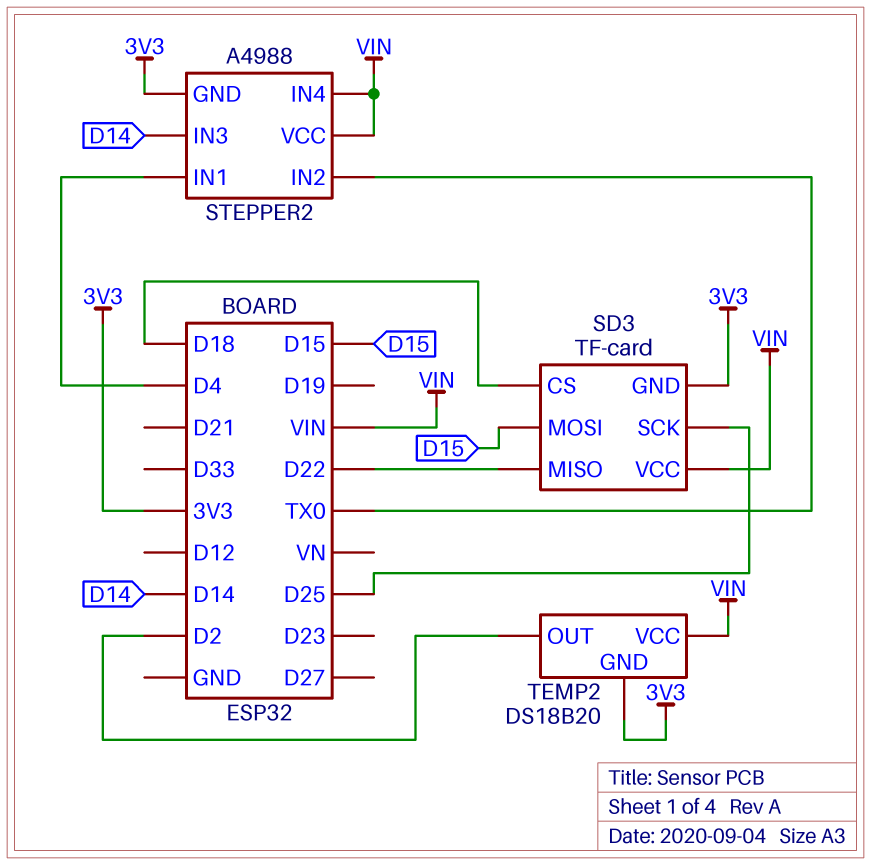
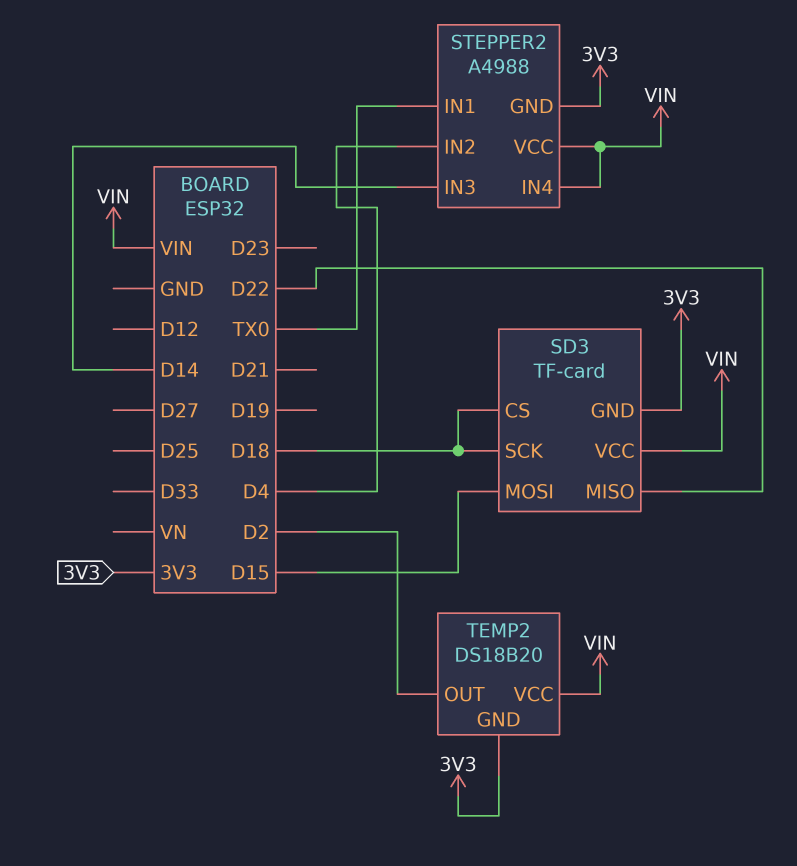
SD3 pin SCK: D25 -> D18
STEPPER2 pin IN1: D4 -> TX0
STEPPER2 pin IN2: TX0 -> D4

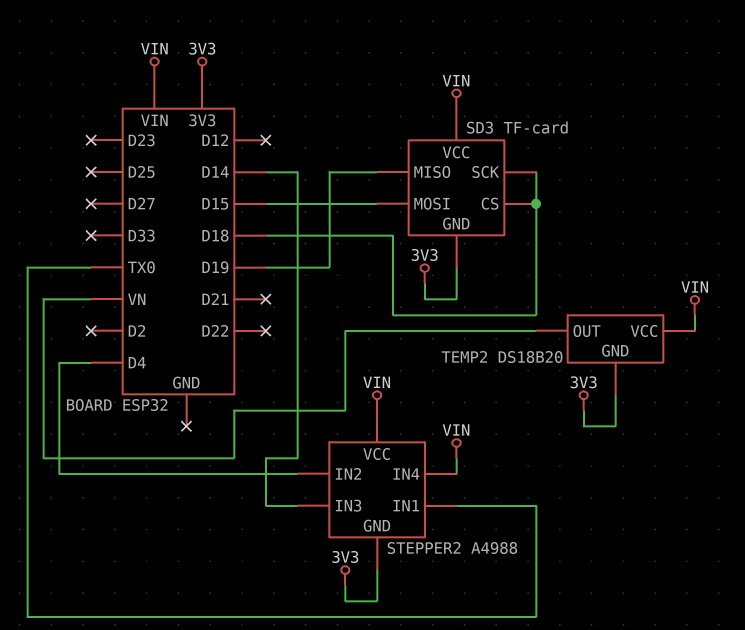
SD3 pin MISO: D22 -> D19
TEMP2 pin OUT: D2 -> VN

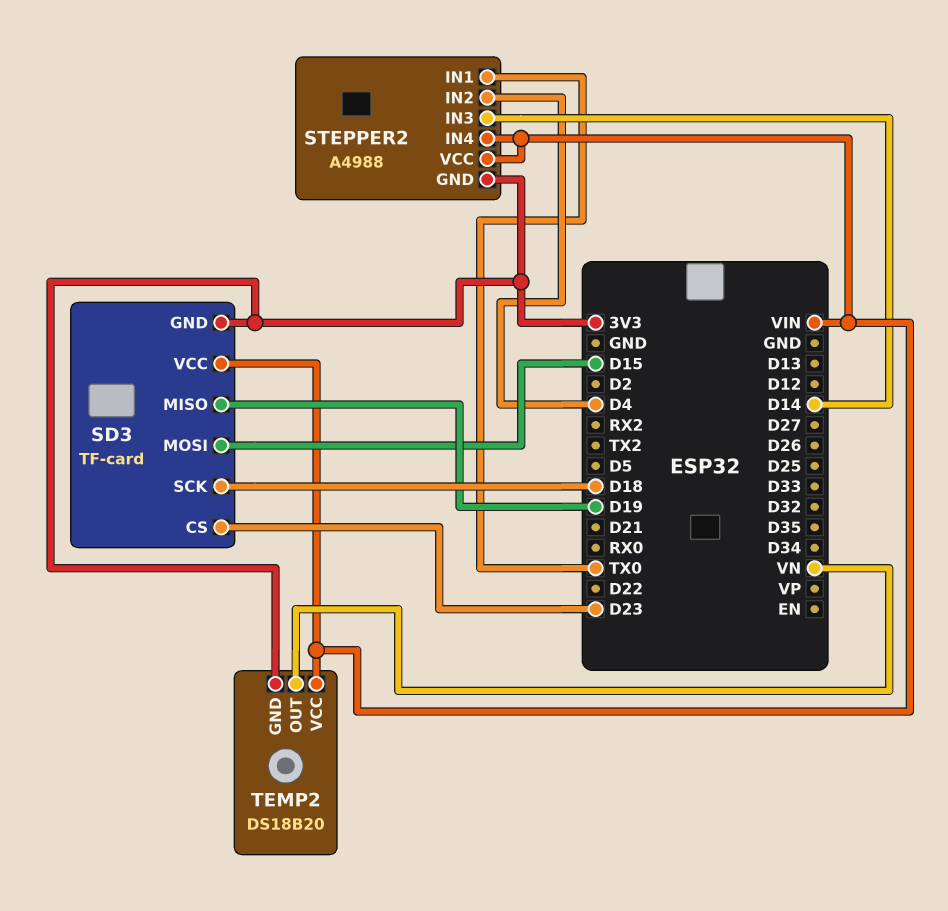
SD3 pin CS: D18 -> D23

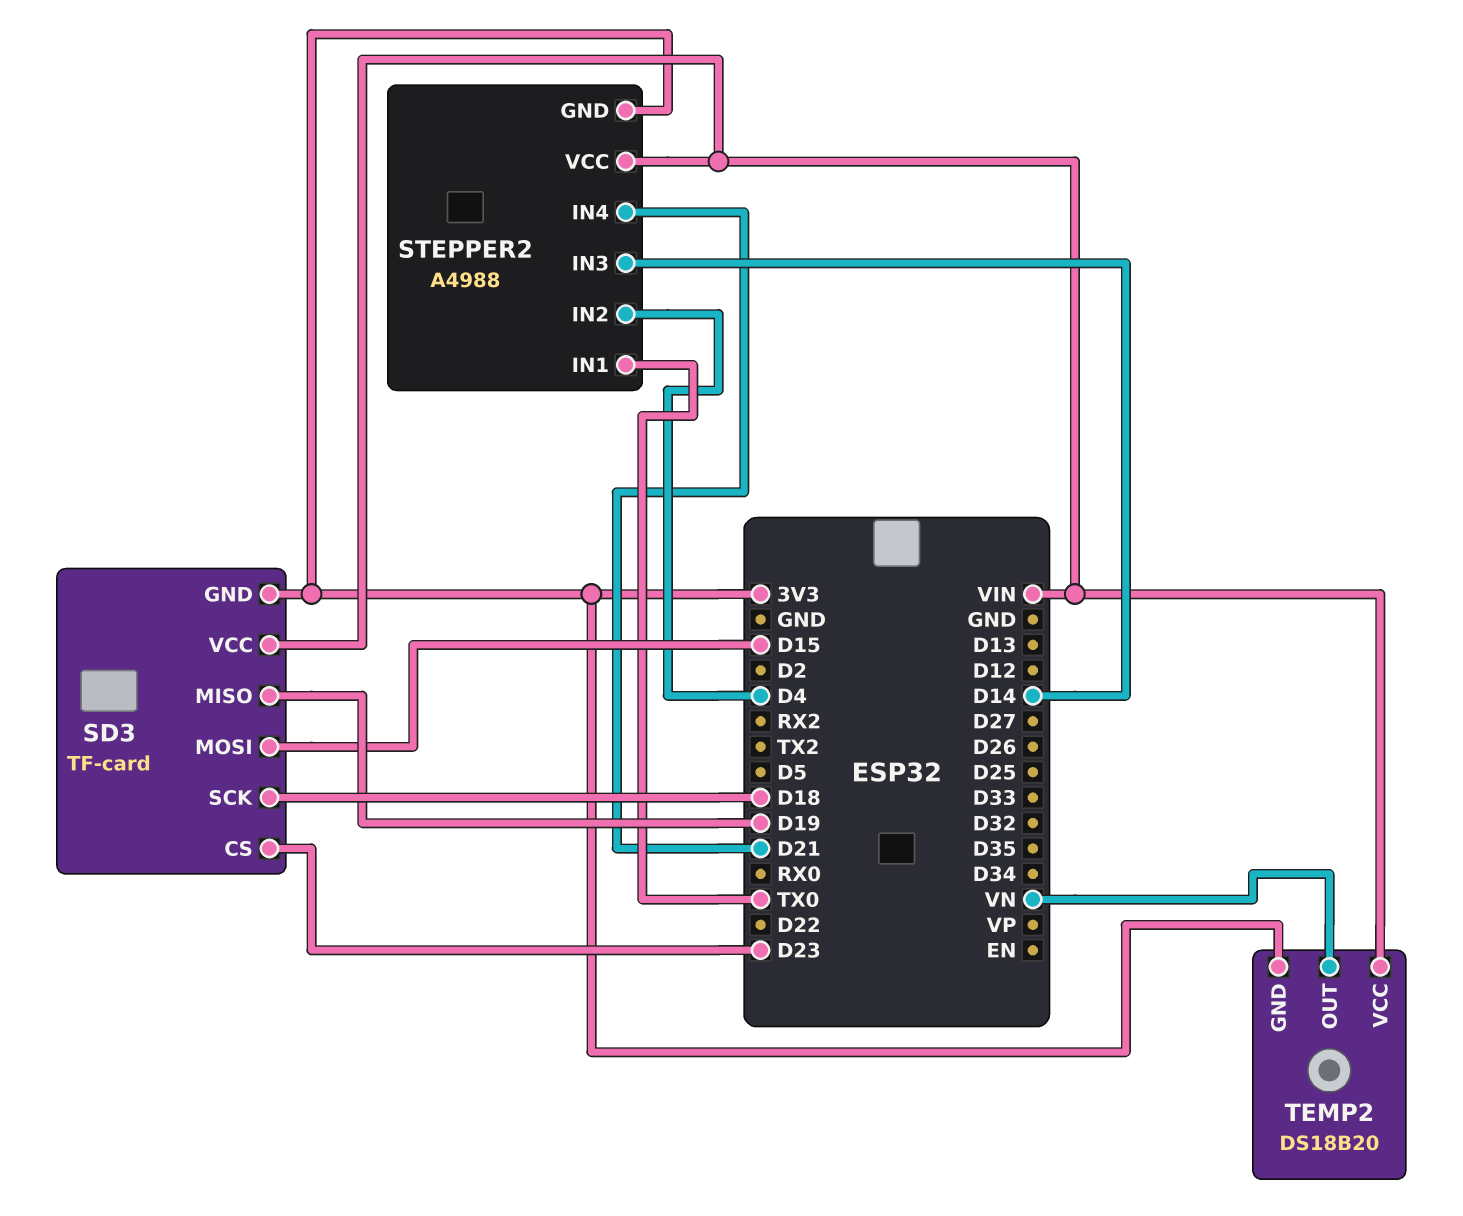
STEPPER2 pin IN4: VIN -> D21

